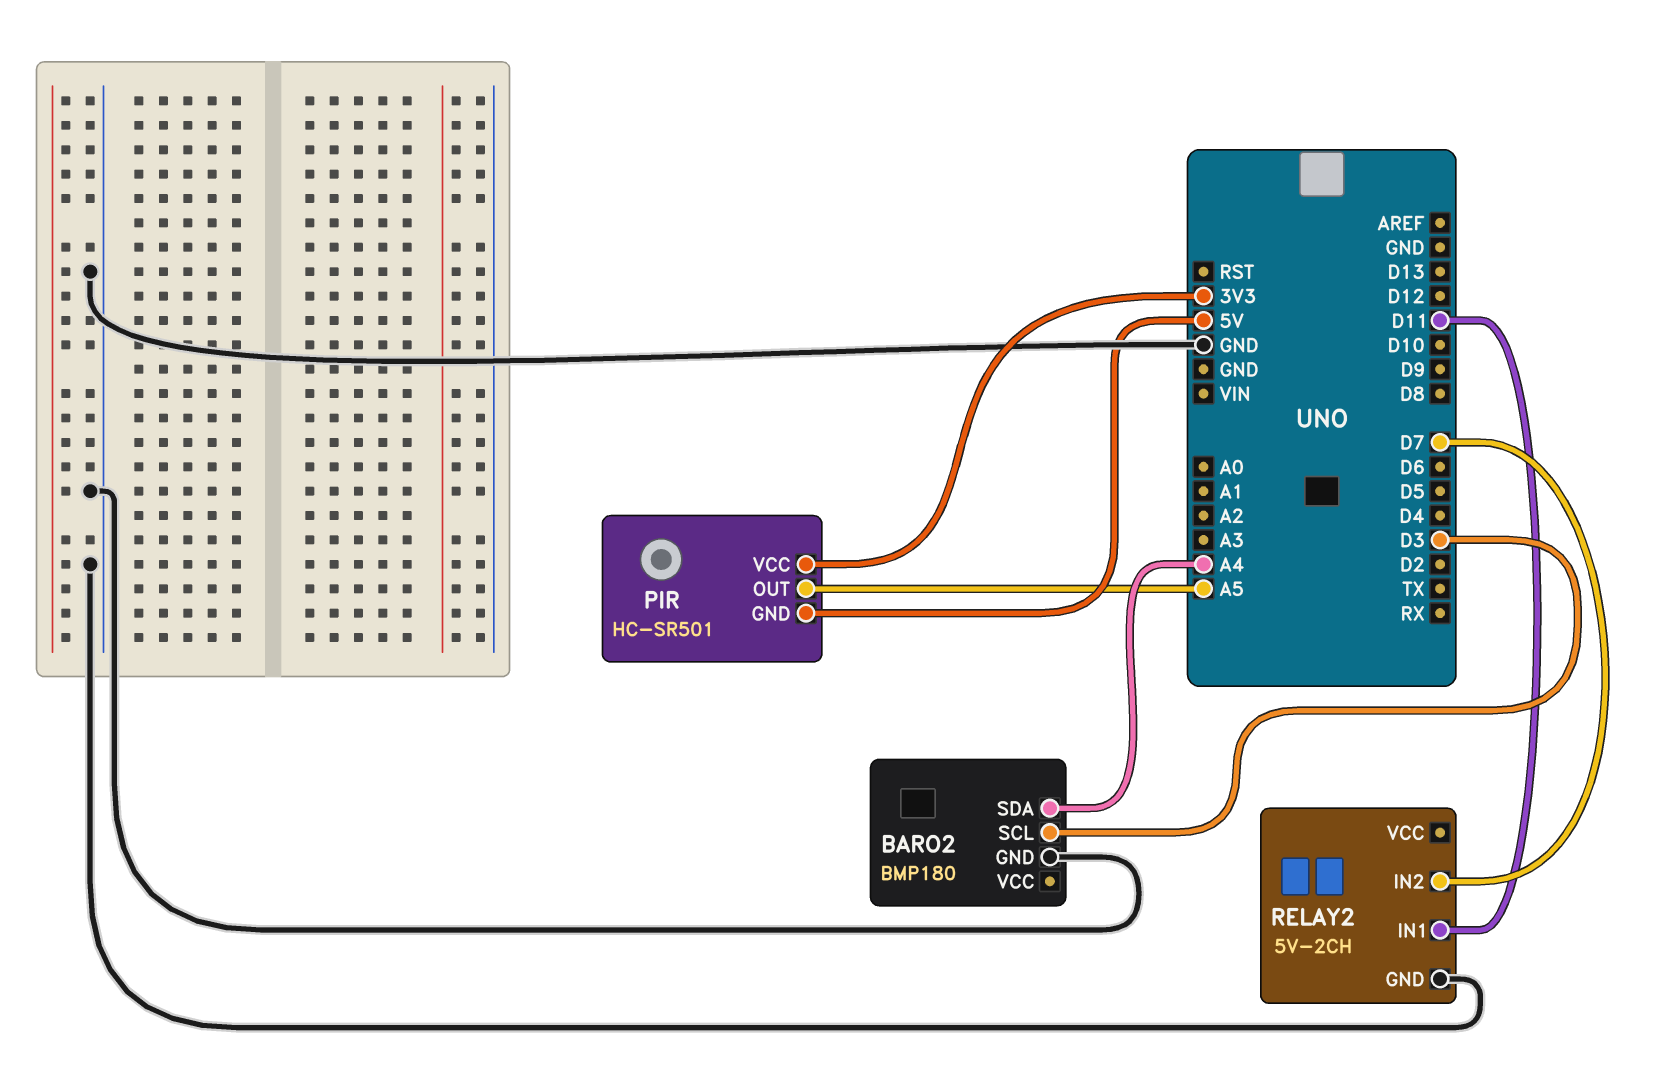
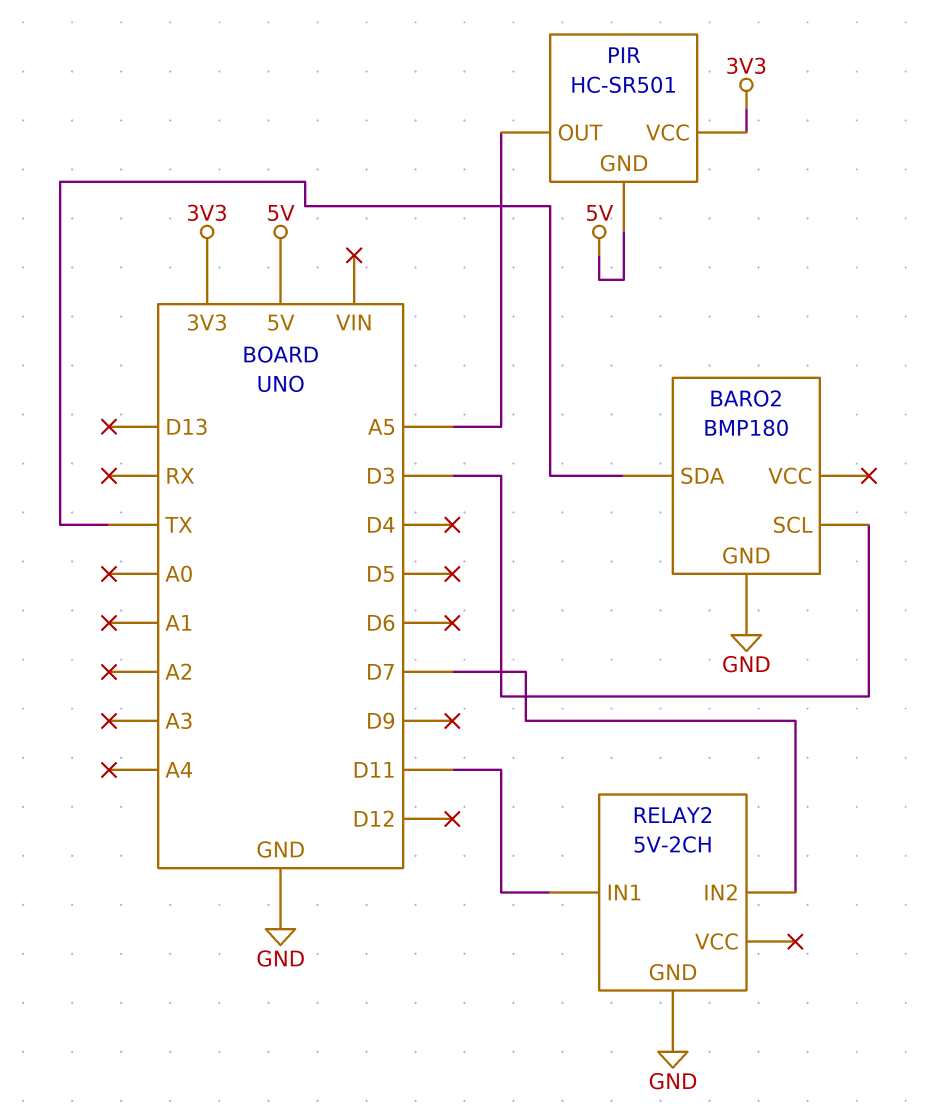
BARO2 pin SDA: A4 -> TX

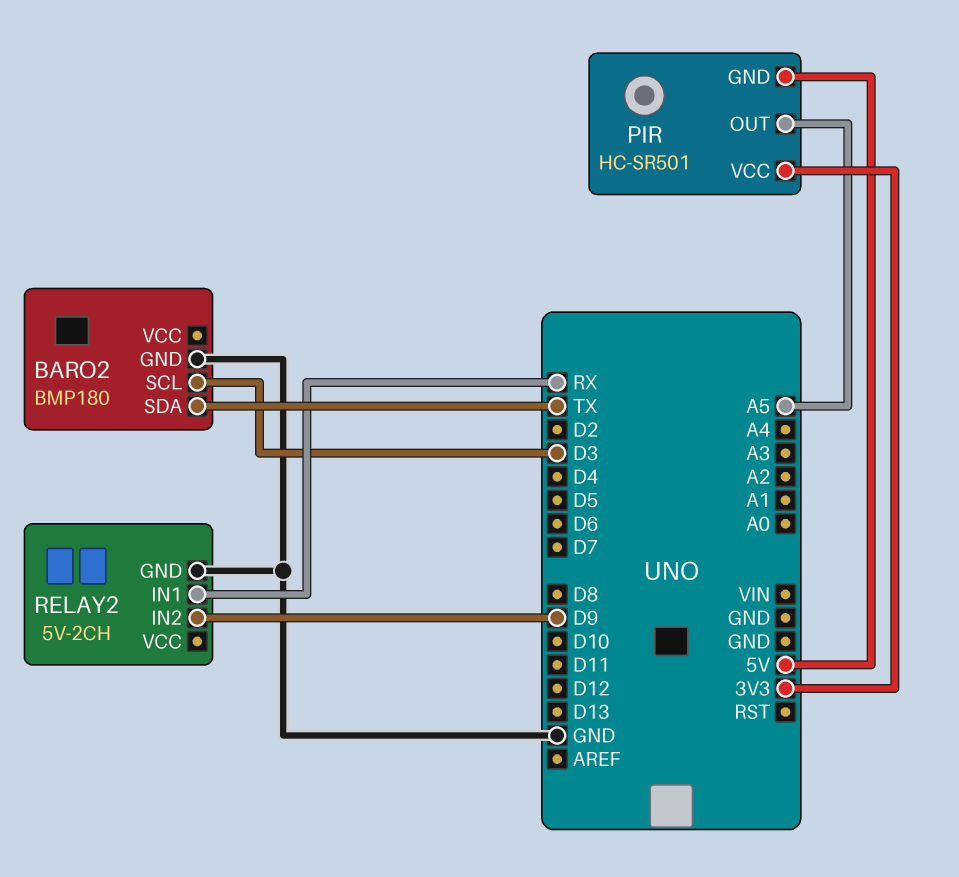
RELAY2 pin IN1: D11 -> RX
RELAY2 pin IN2: D7 -> D9

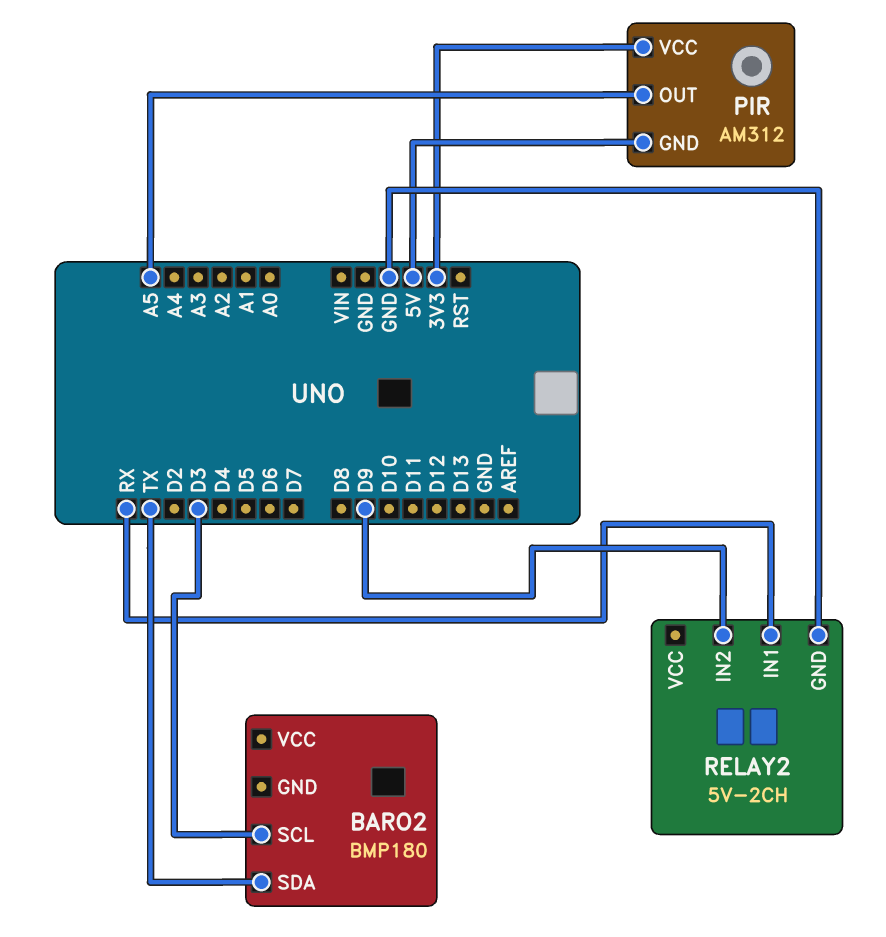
BARO2 pin GND: GND -> none
PIR: HC-SR501 -> AM312

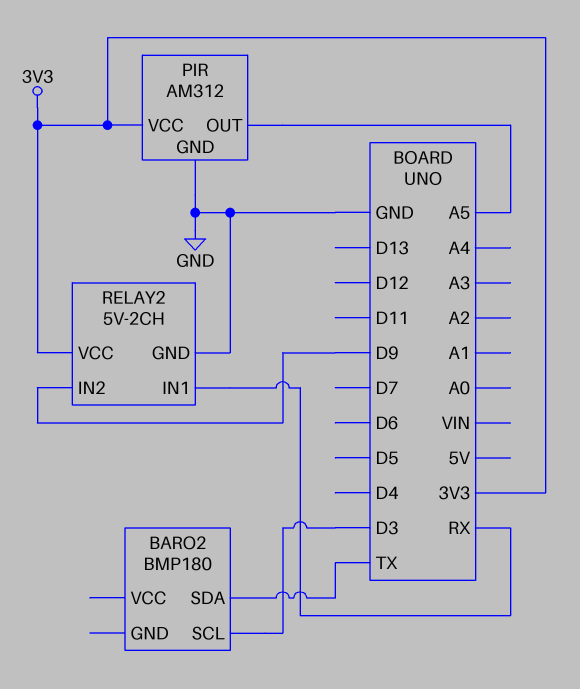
PIR pin GND: 5V -> GND
RELAY2 pin VCC: none -> 3V3

